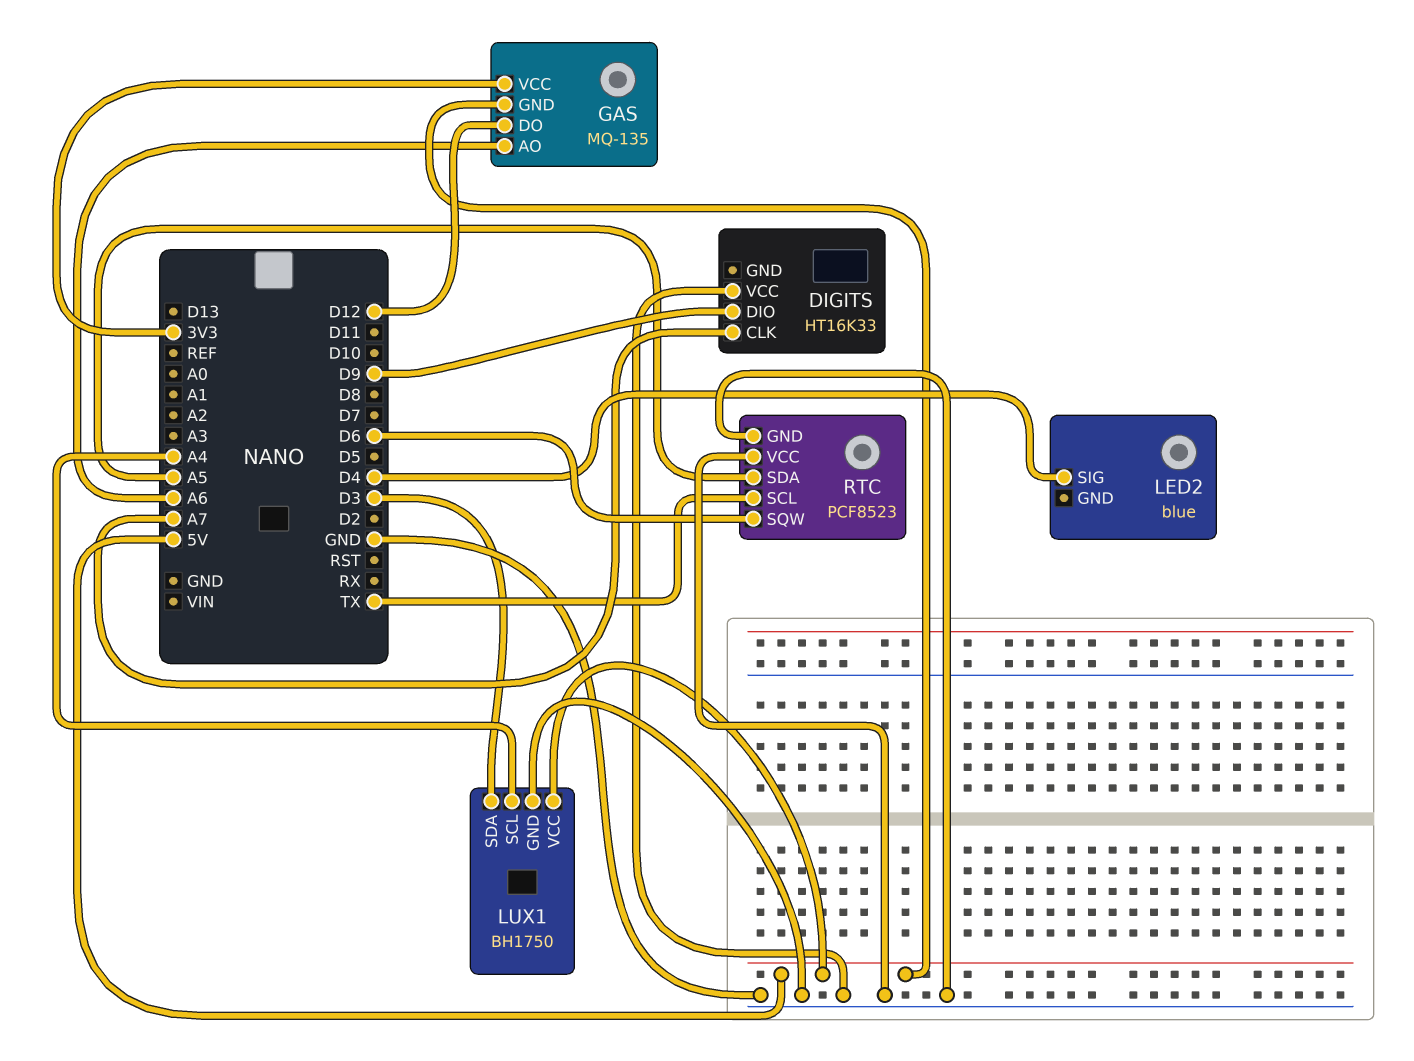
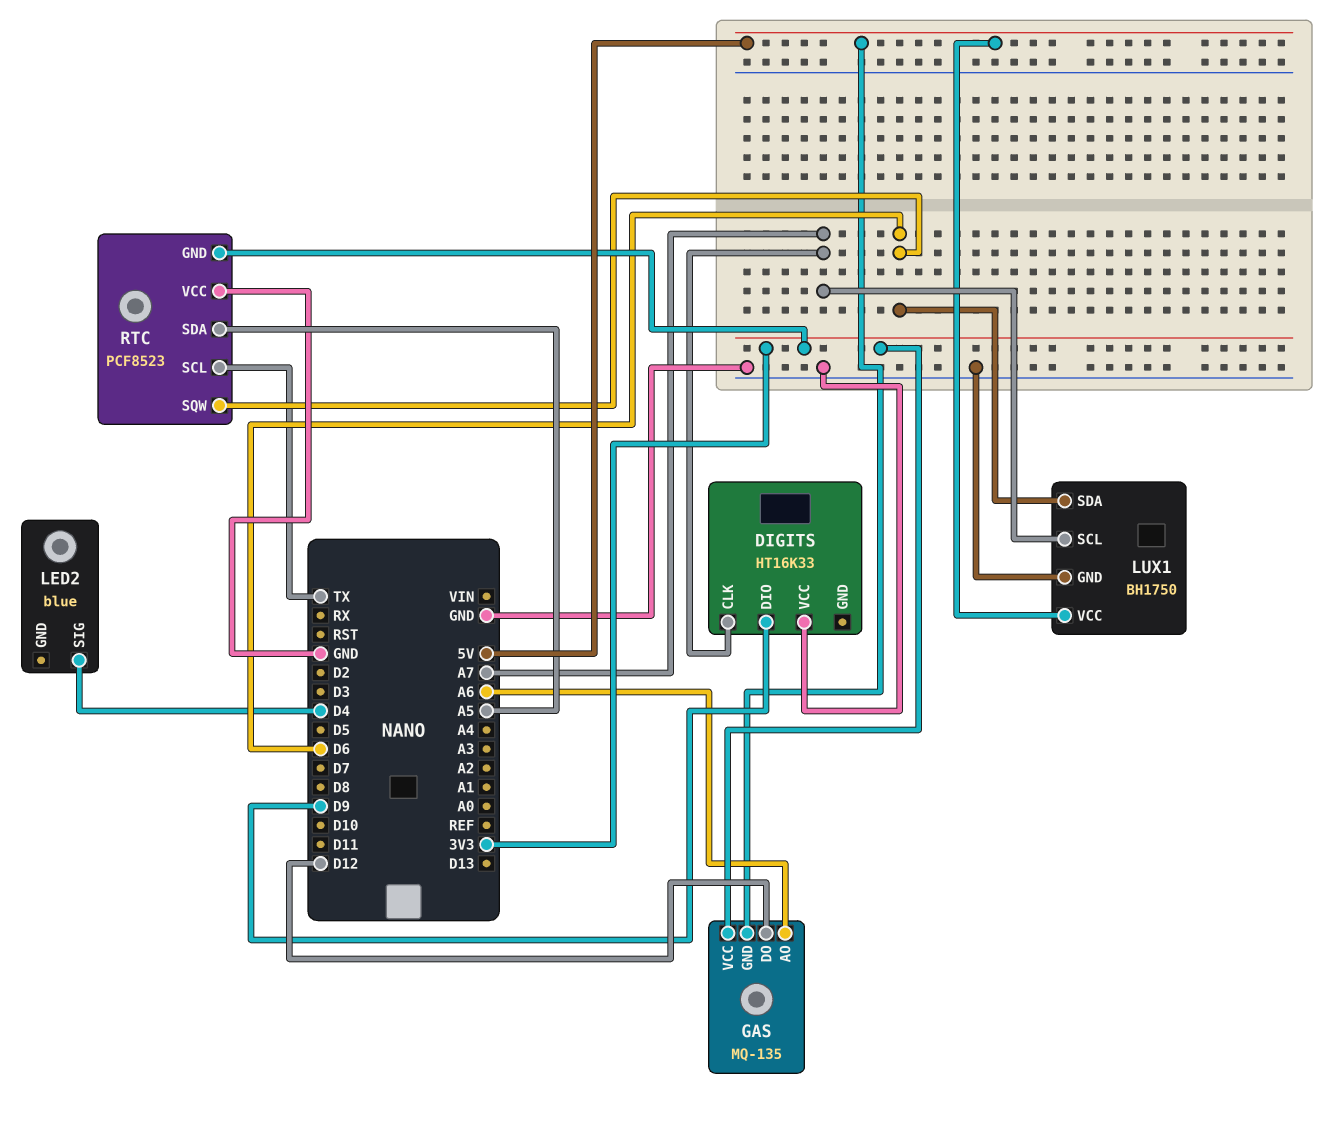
LUX1 pin SCL: A4 -> A7
LUX1 pin SDA: D3 -> D6
RTC pin GND: GND -> 3V3

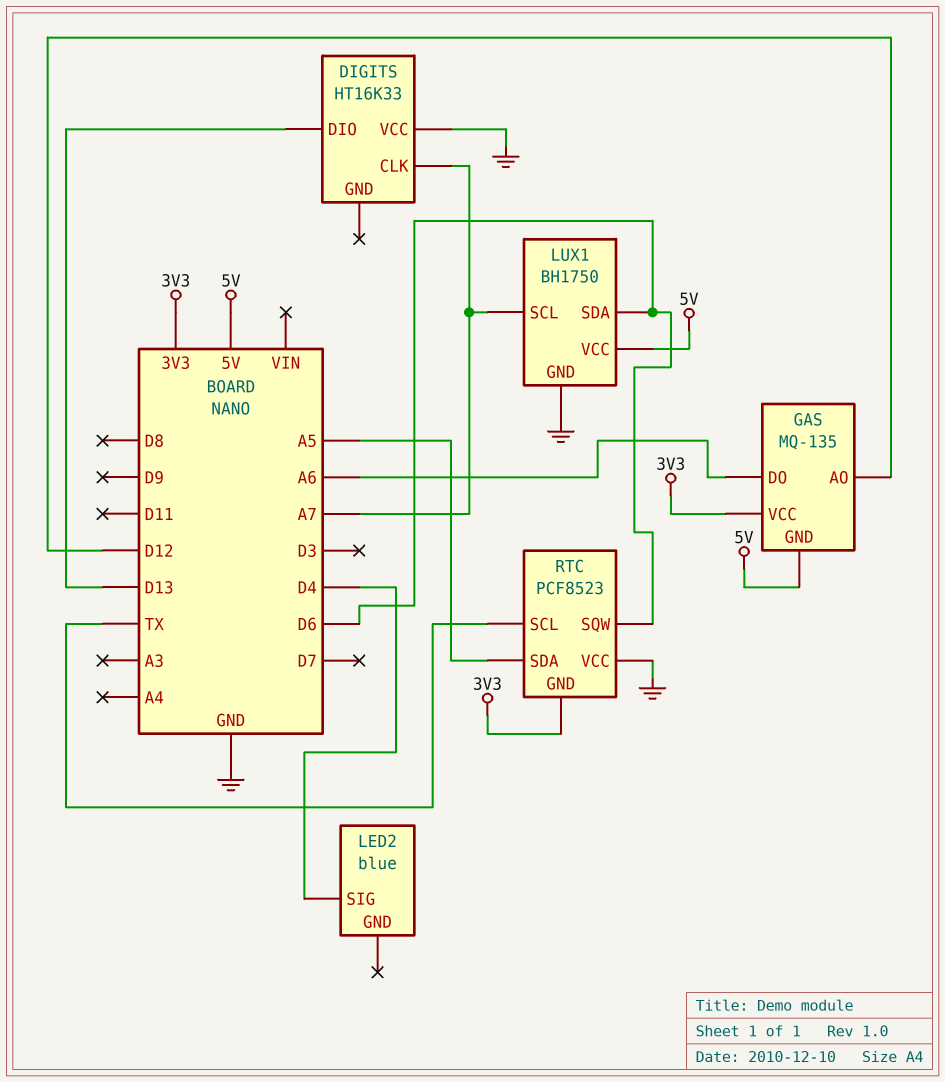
DIGITS pin DIO: D9 -> D13
GAS pin AO: A6 -> D12
GAS pin DO: D12 -> A6

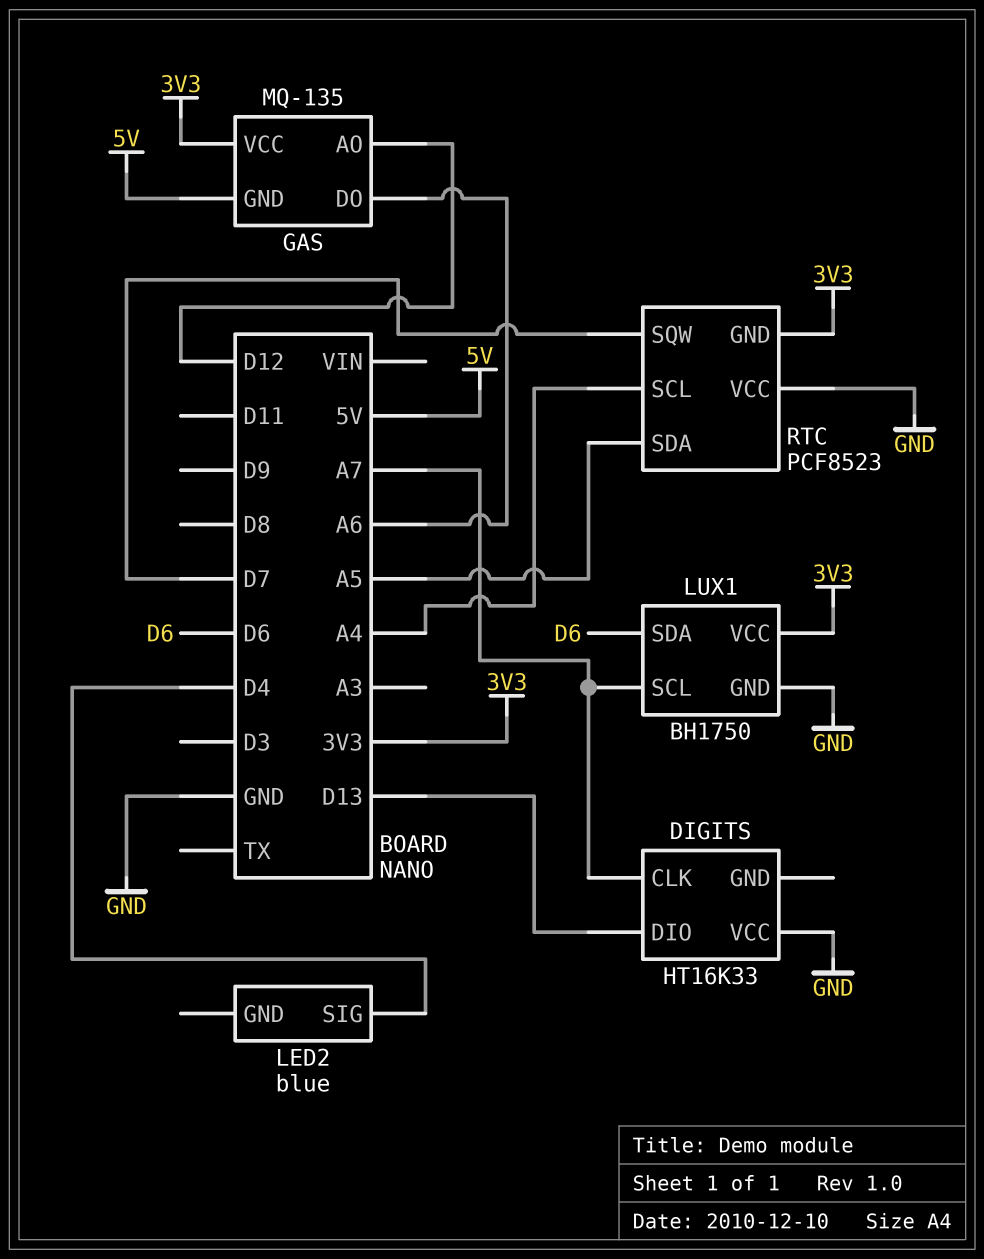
LUX1 pin VCC: 5V -> 3V3
RTC pin SCL: TX -> A4
RTC pin SQW: D6 -> D7

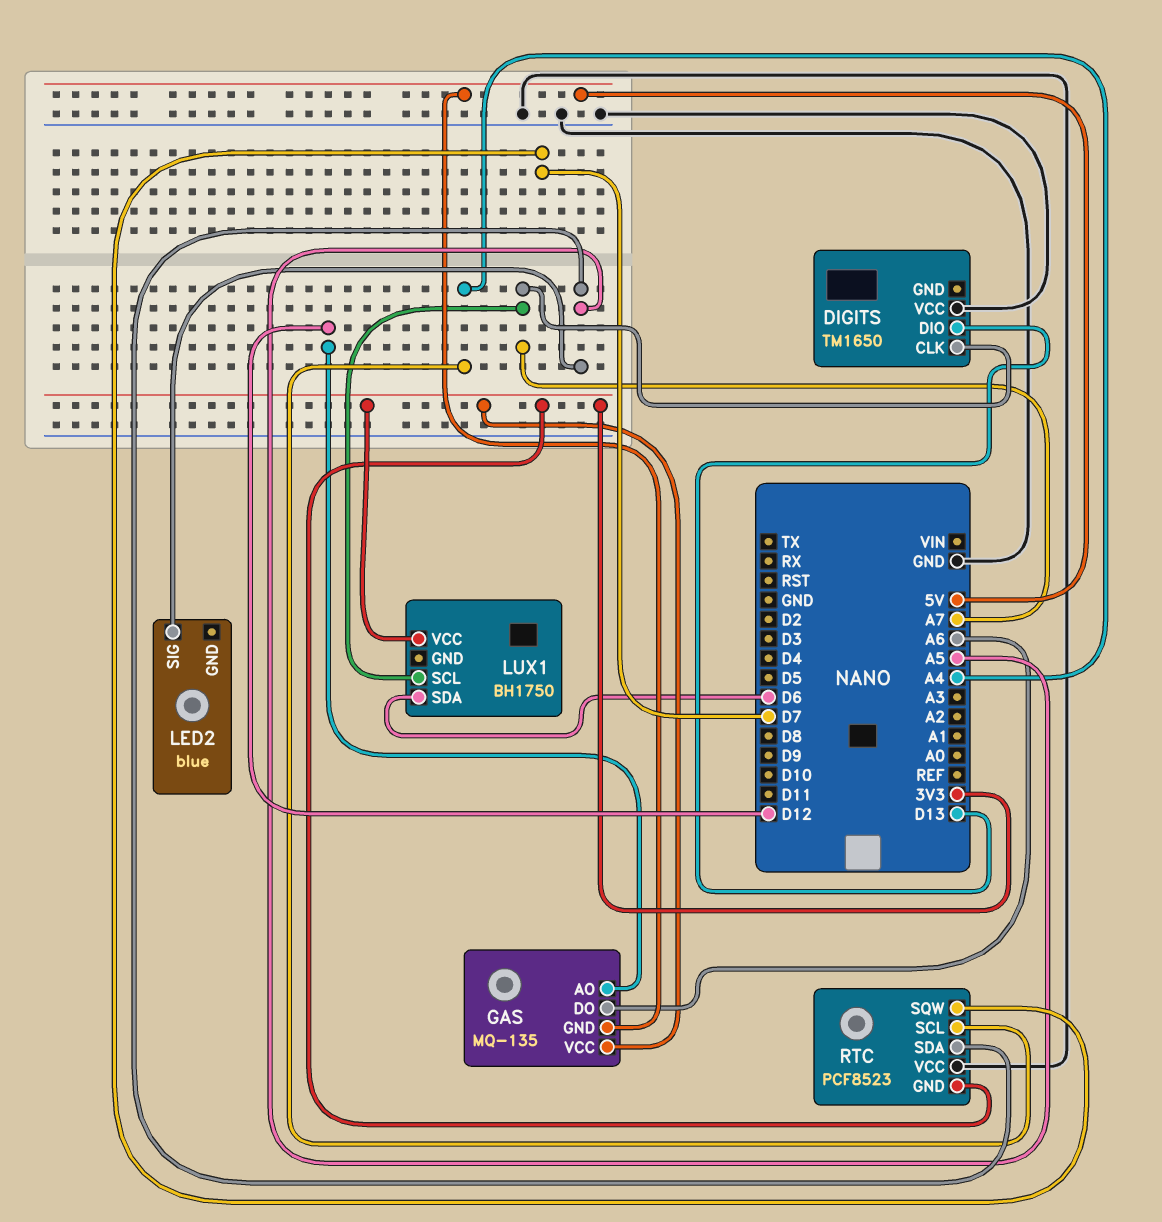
DIGITS: HT16K33 -> TM1650
LED2 pin SIG: D4 -> A5
LUX1 pin GND: GND -> none

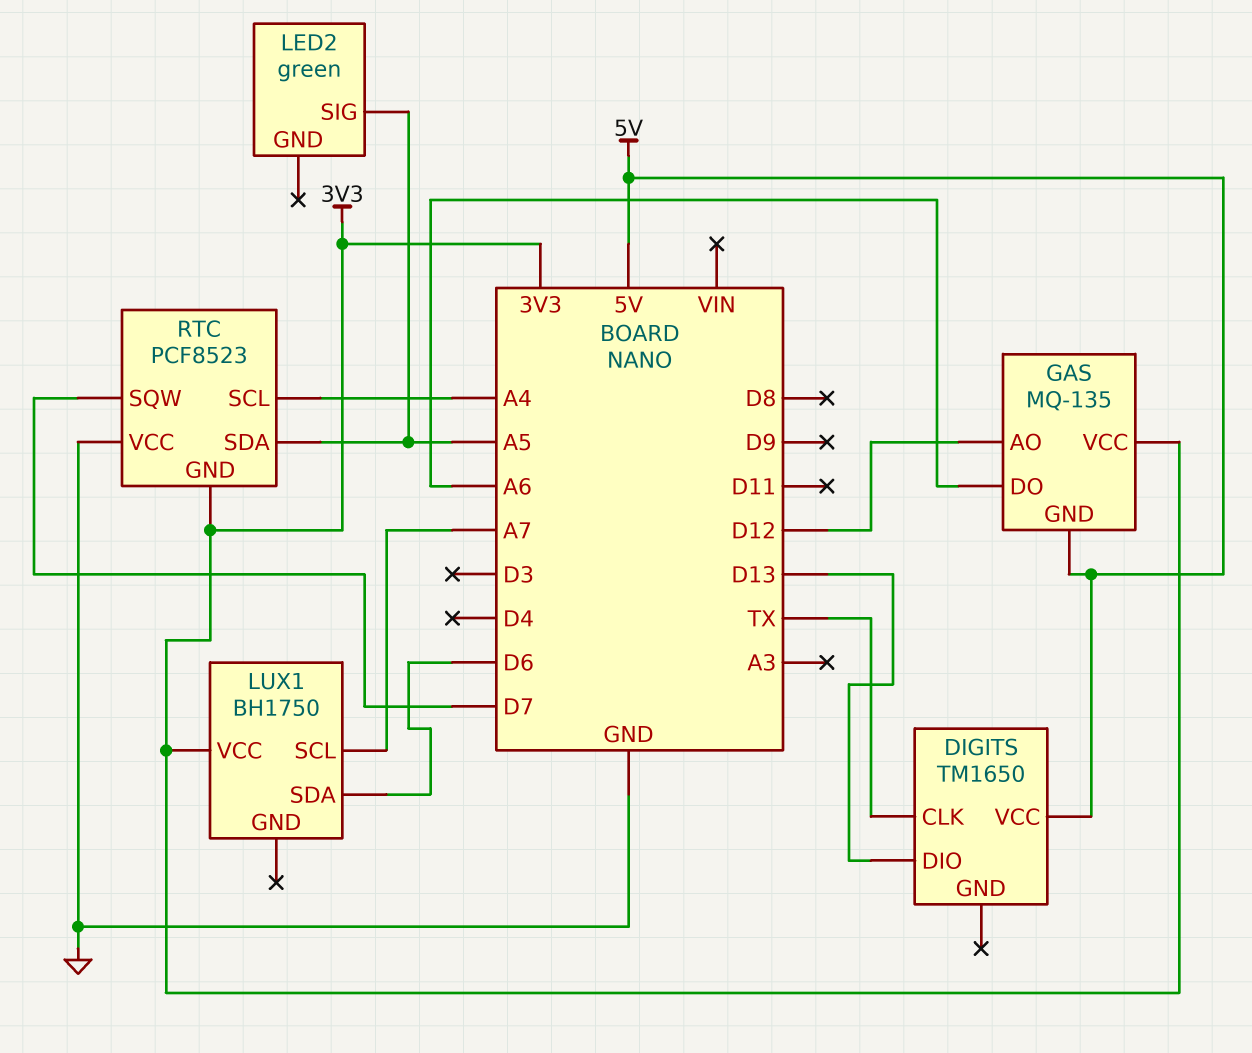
DIGITS pin CLK: A7 -> TX
DIGITS pin VCC: GND -> 5V
LED2: blue -> green

